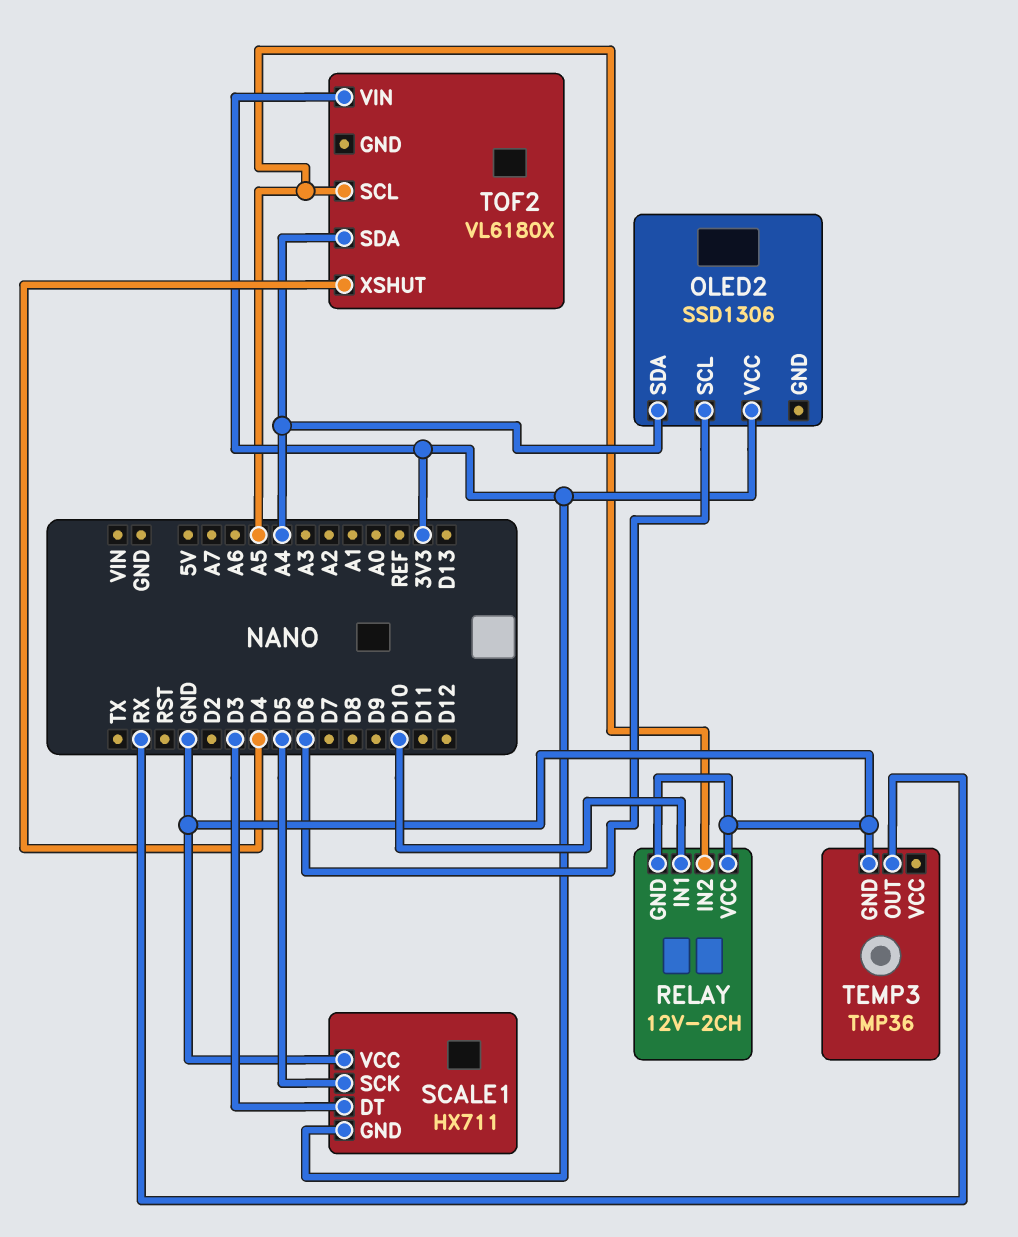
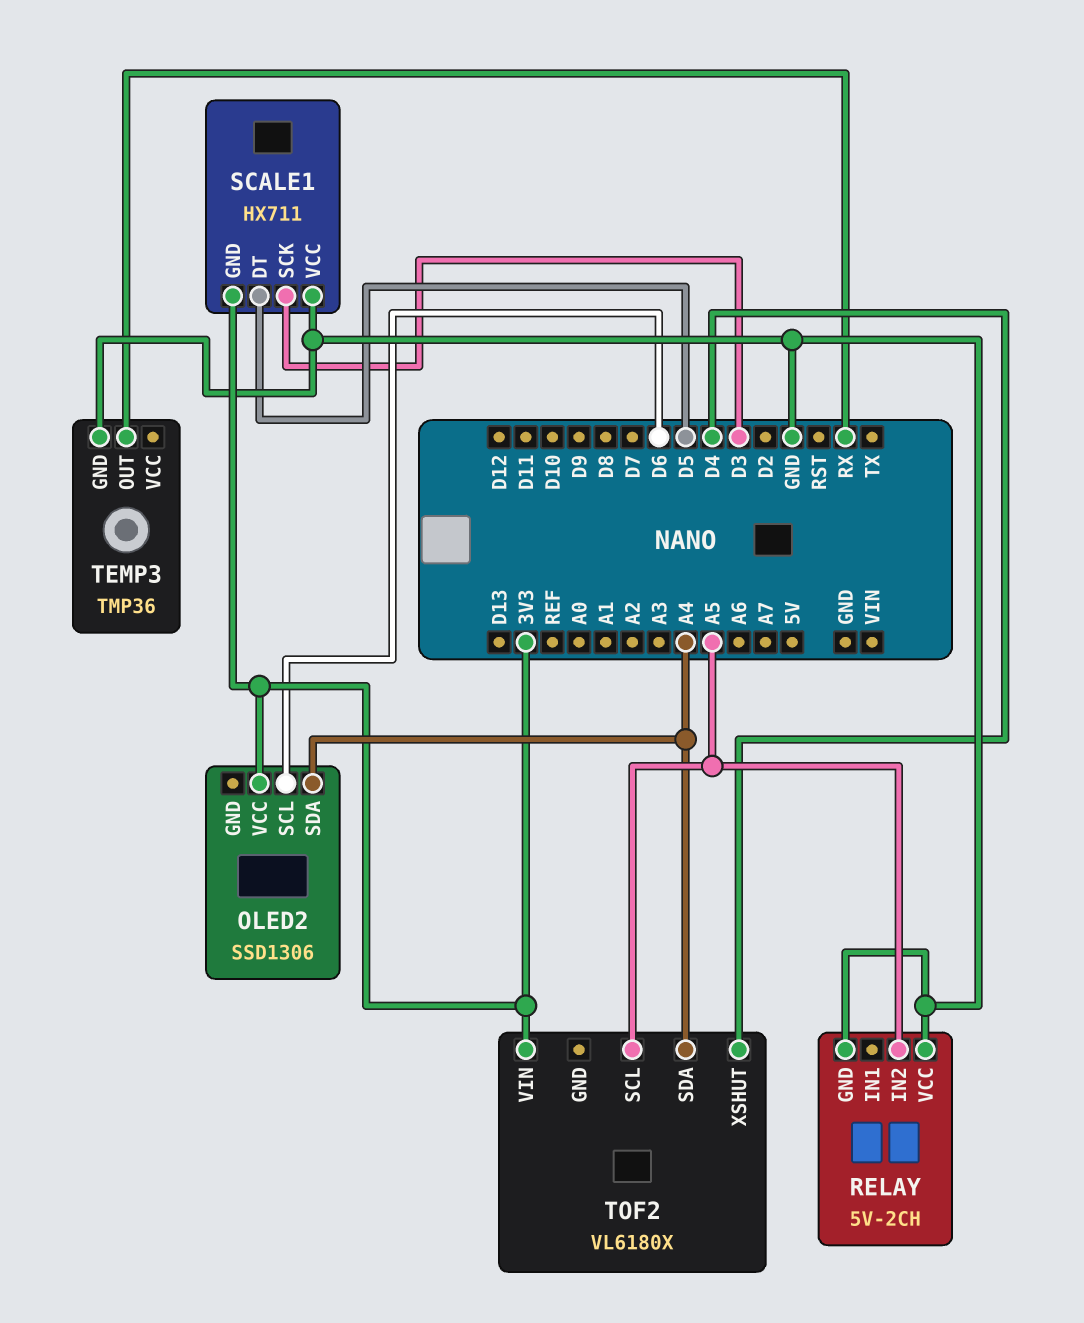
RELAY: 12V-2CH -> 5V-2CH
RELAY pin IN1: D10 -> none
SCALE1 pin DT: D3 -> D5
SCALE1 pin SCK: D5 -> D3

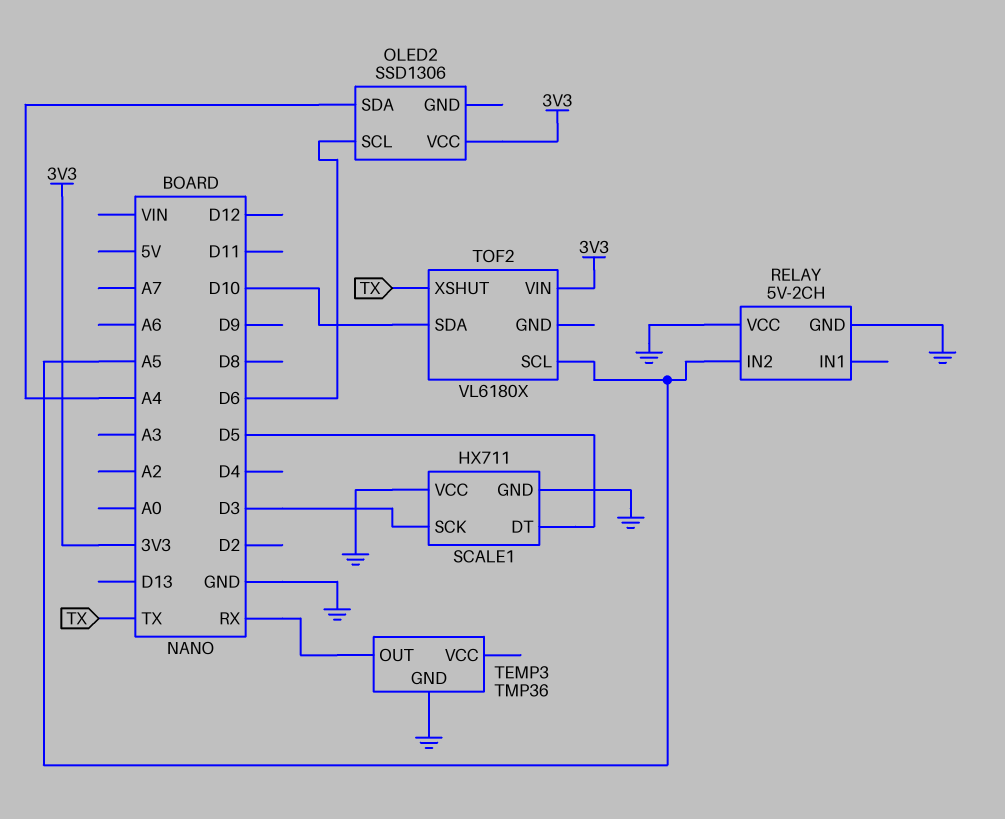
SCALE1 pin GND: 3V3 -> GND
TOF2 pin SDA: A4 -> D10
TOF2 pin XSHUT: D4 -> TX

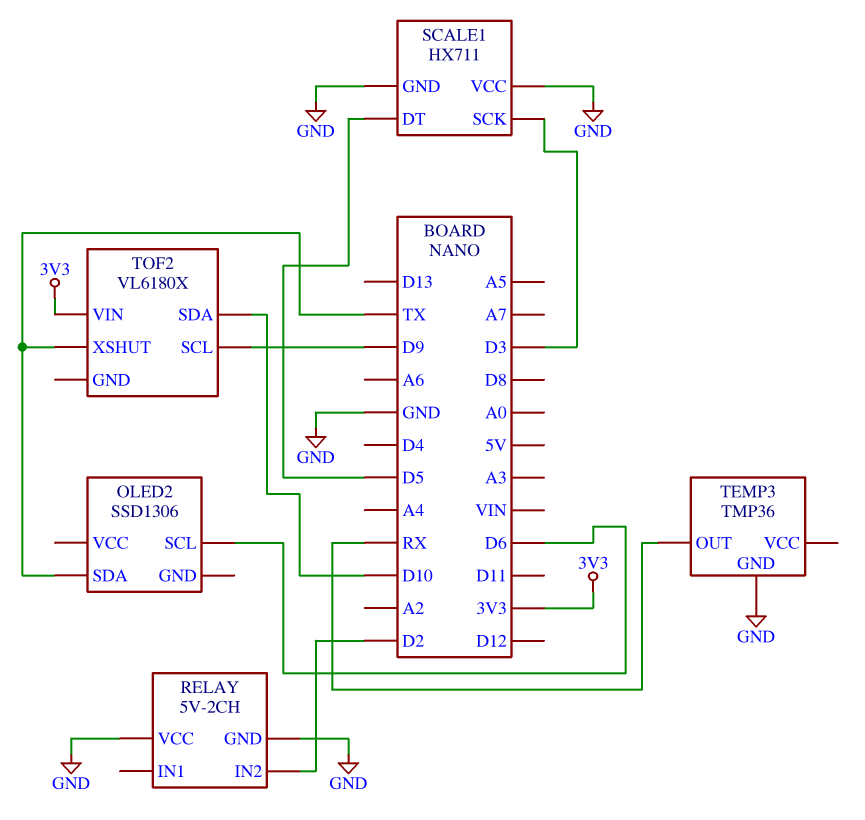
OLED2 pin SDA: A4 -> TX
OLED2 pin VCC: 3V3 -> none
RELAY pin IN2: A5 -> D2
TOF2 pin SCL: A5 -> D9

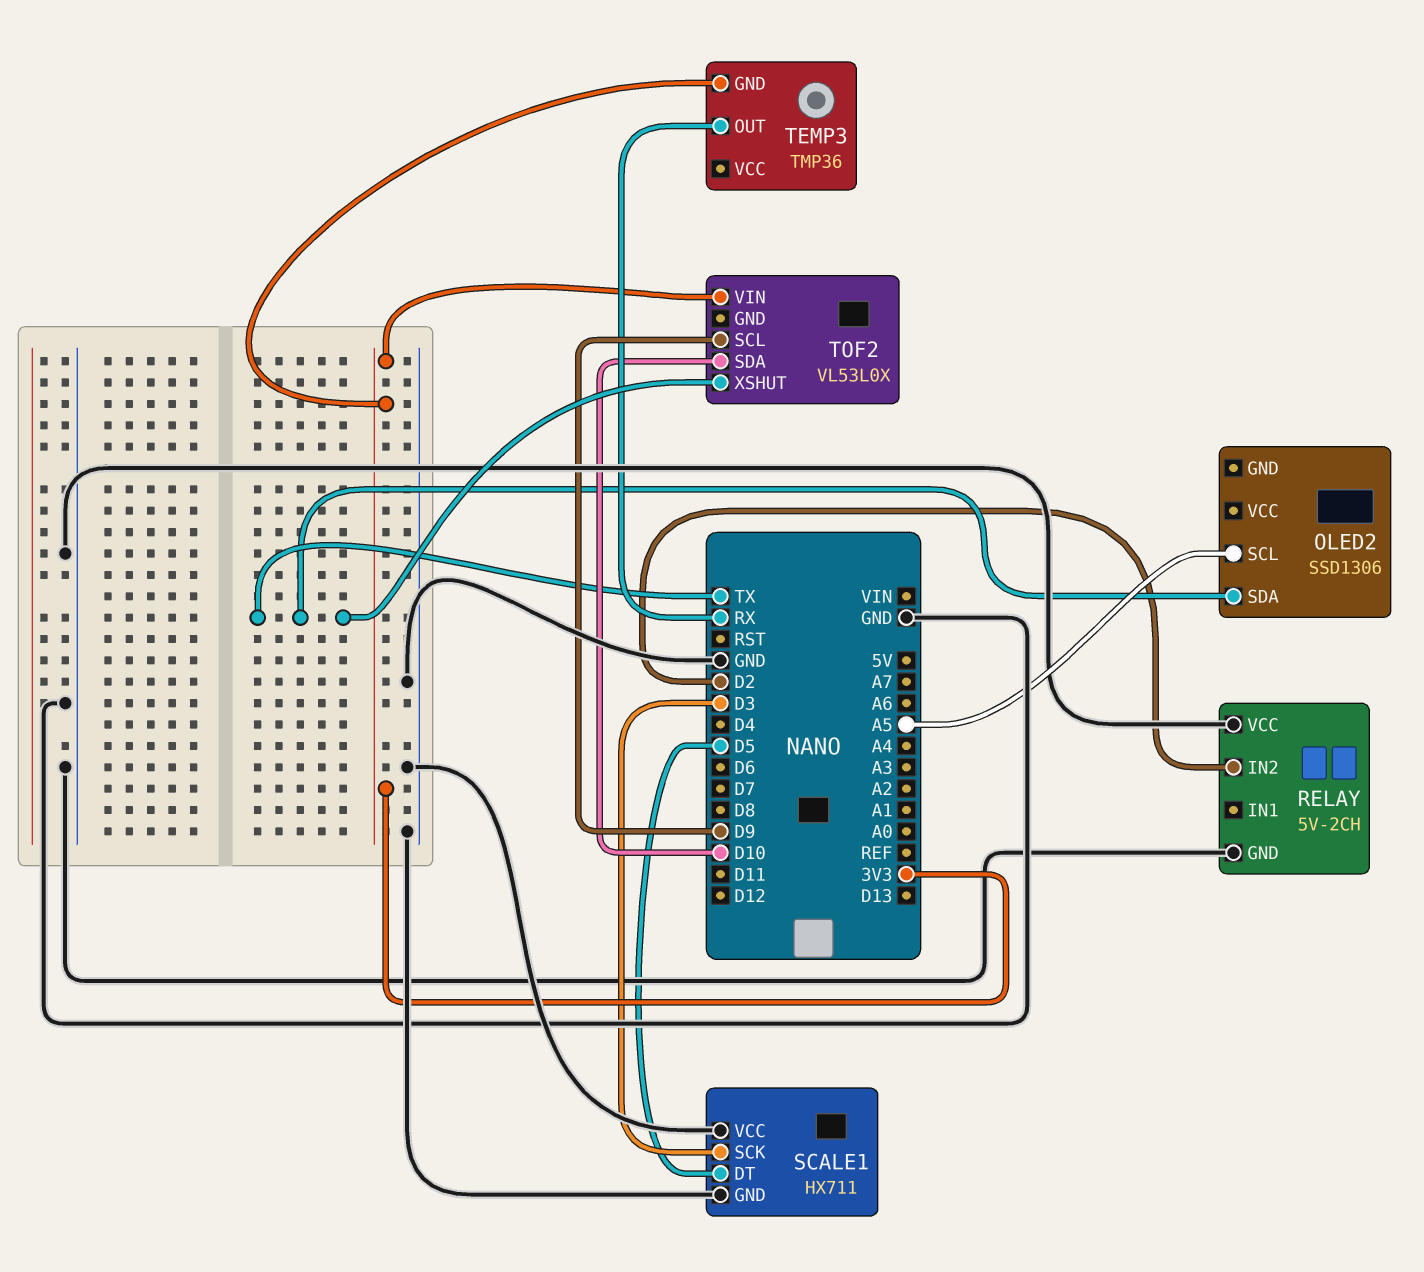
OLED2 pin SCL: D6 -> A5
TEMP3 pin GND: GND -> 3V3
TOF2: VL6180X -> VL53L0X

